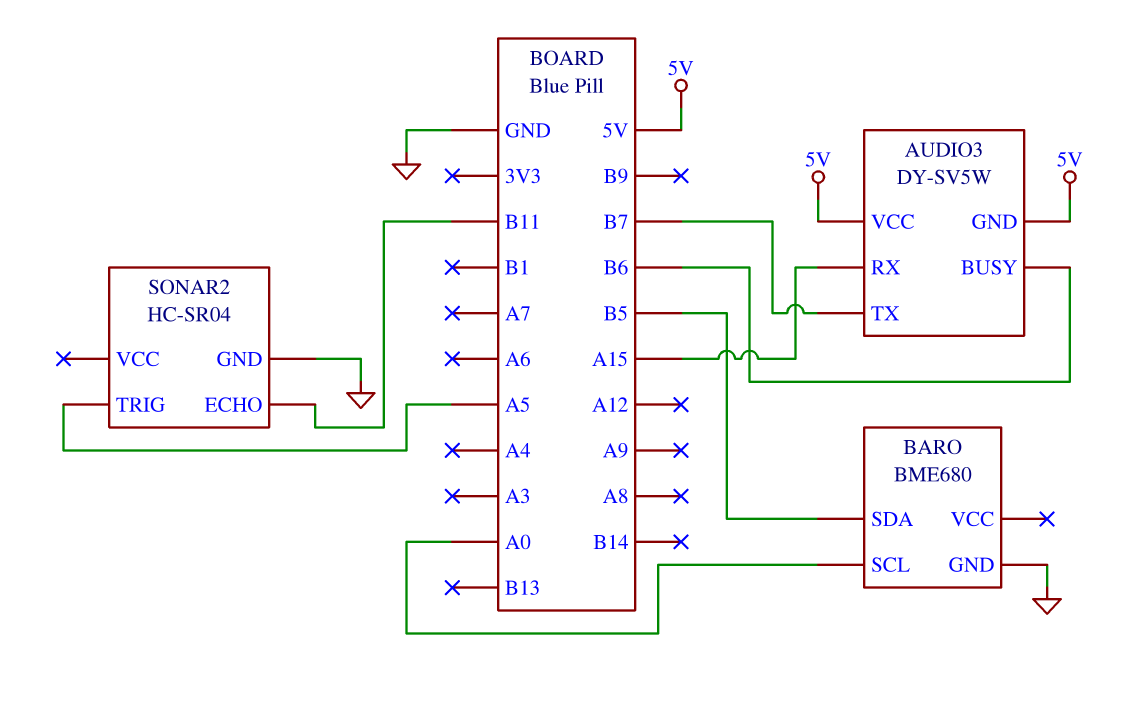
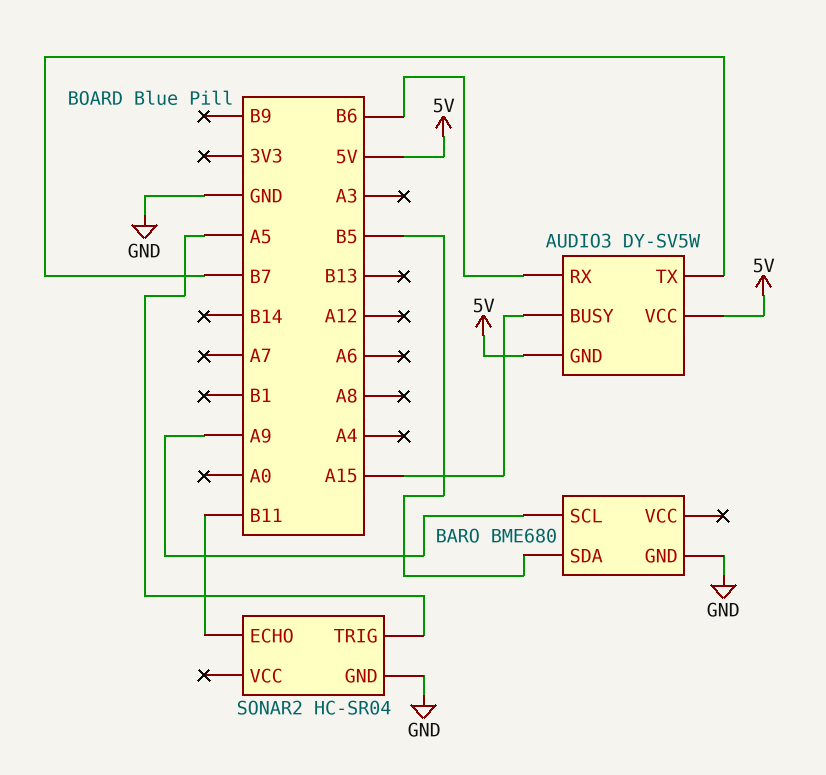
AUDIO3 pin BUSY: B6 -> A15
AUDIO3 pin RX: A15 -> B6
BARO pin SCL: A0 -> A9

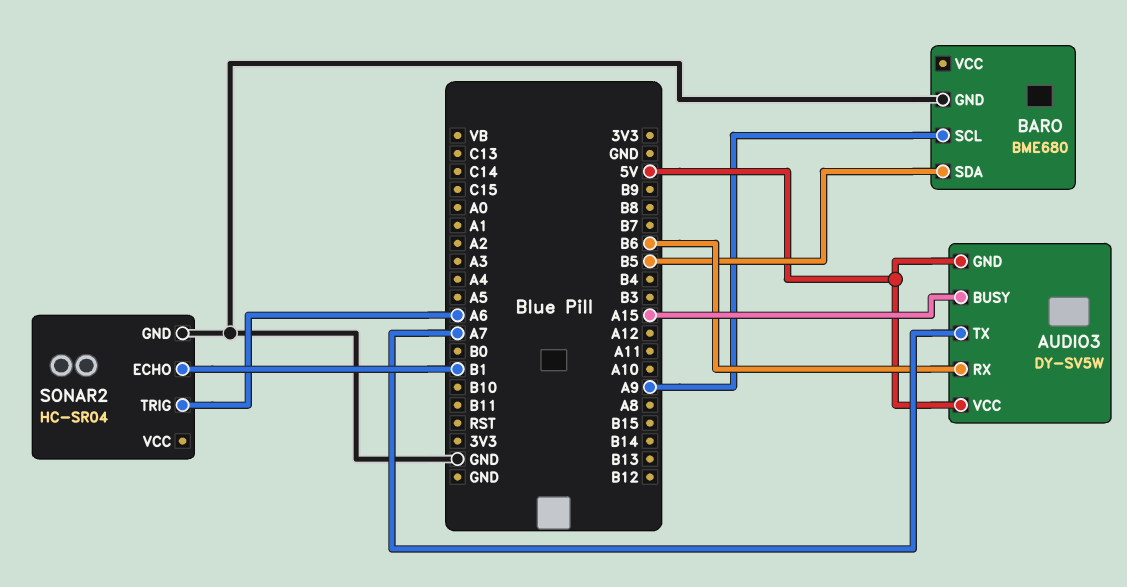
AUDIO3 pin TX: B7 -> A7
SONAR2 pin ECHO: B11 -> B1
SONAR2 pin TRIG: A5 -> A6

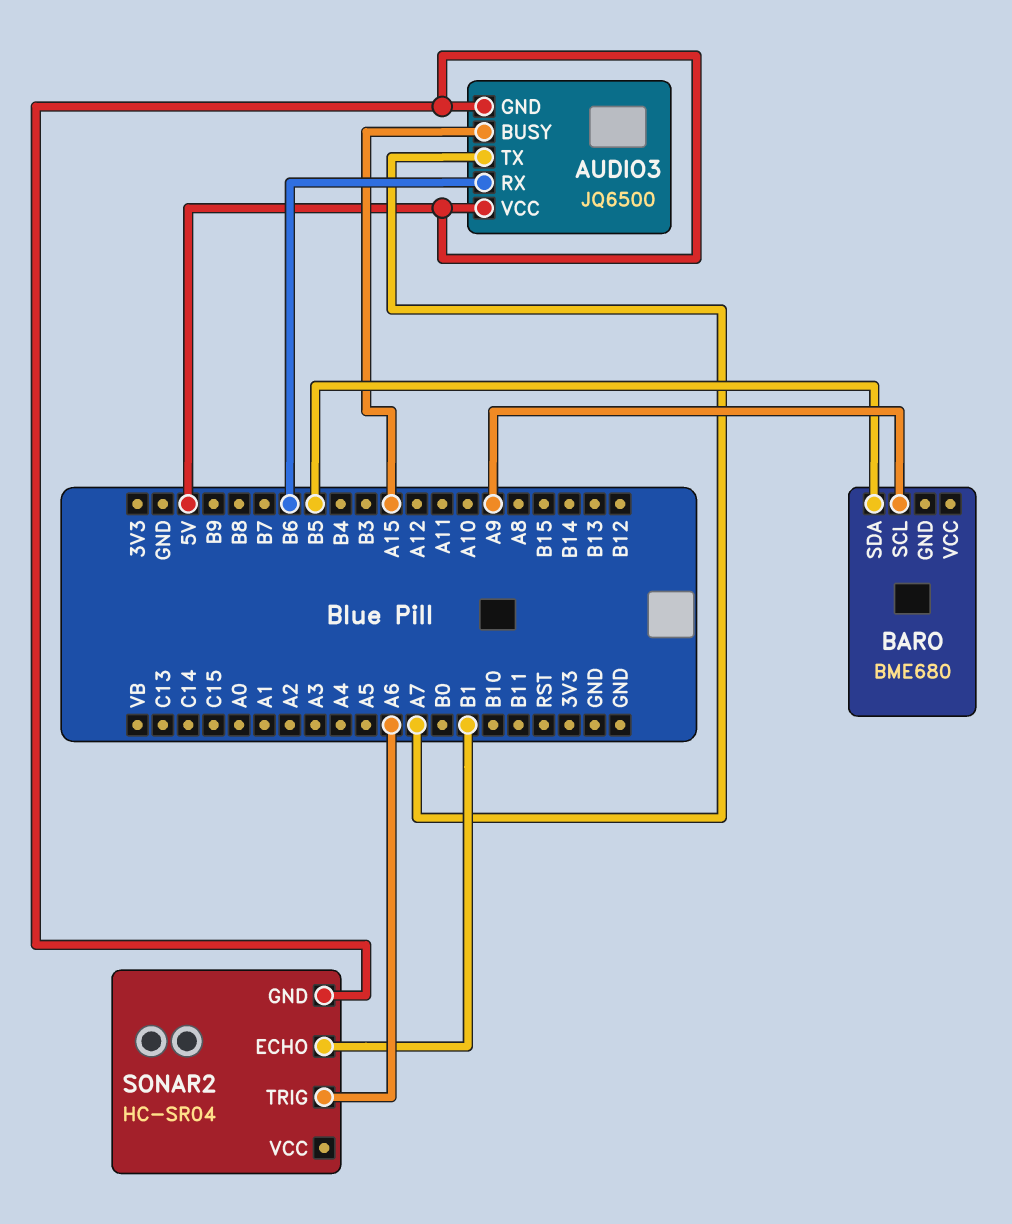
AUDIO3: DY-SV5W -> JQ6500
BARO pin GND: GND -> none
SONAR2 pin GND: GND -> 5V

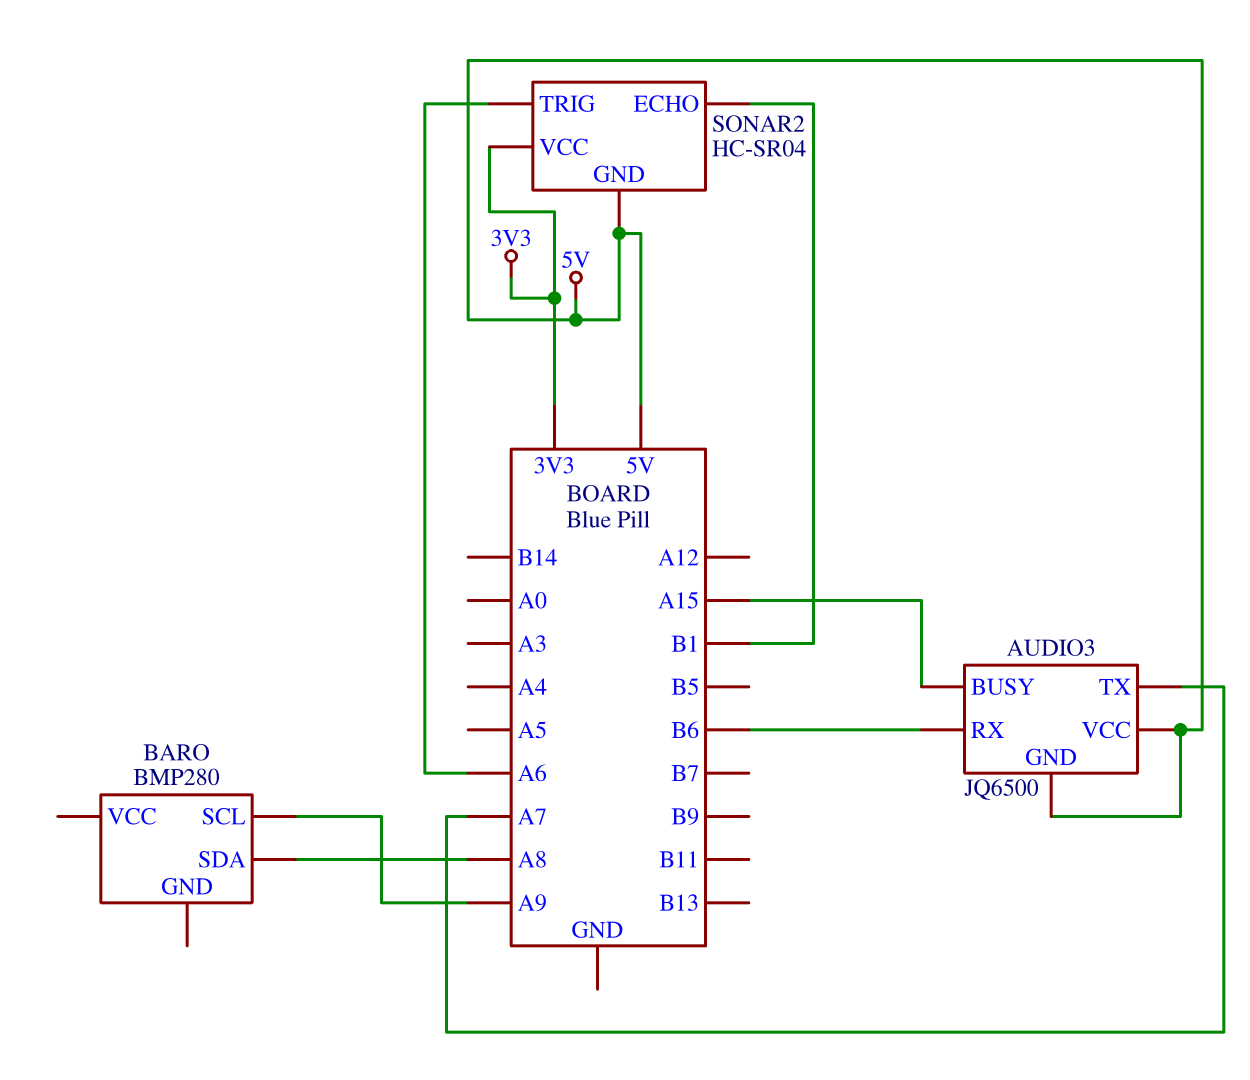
BARO: BME680 -> BMP280
BARO pin SDA: B5 -> A8
SONAR2 pin VCC: none -> 3V3

